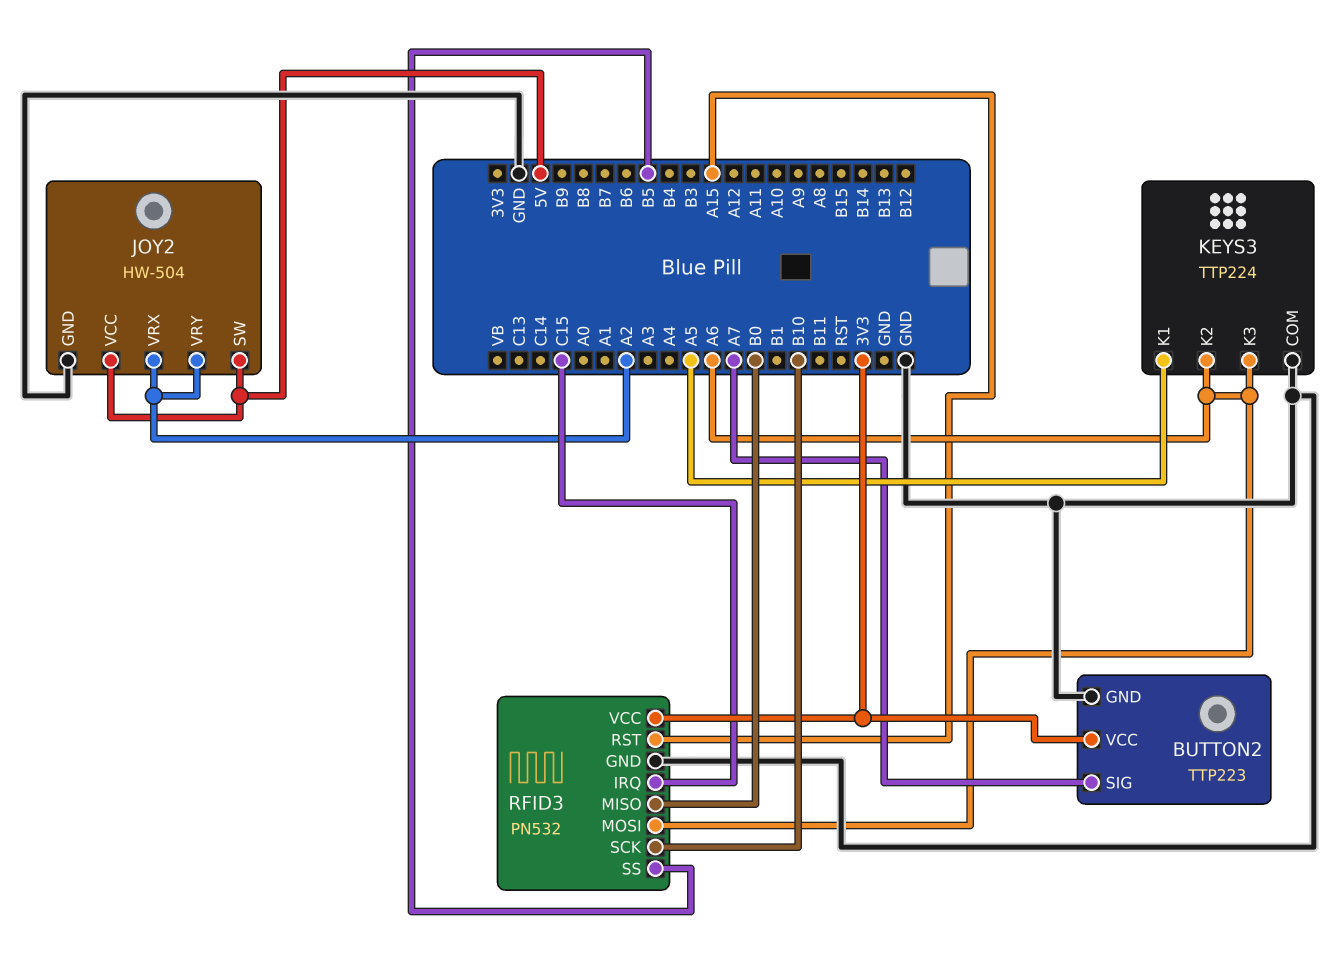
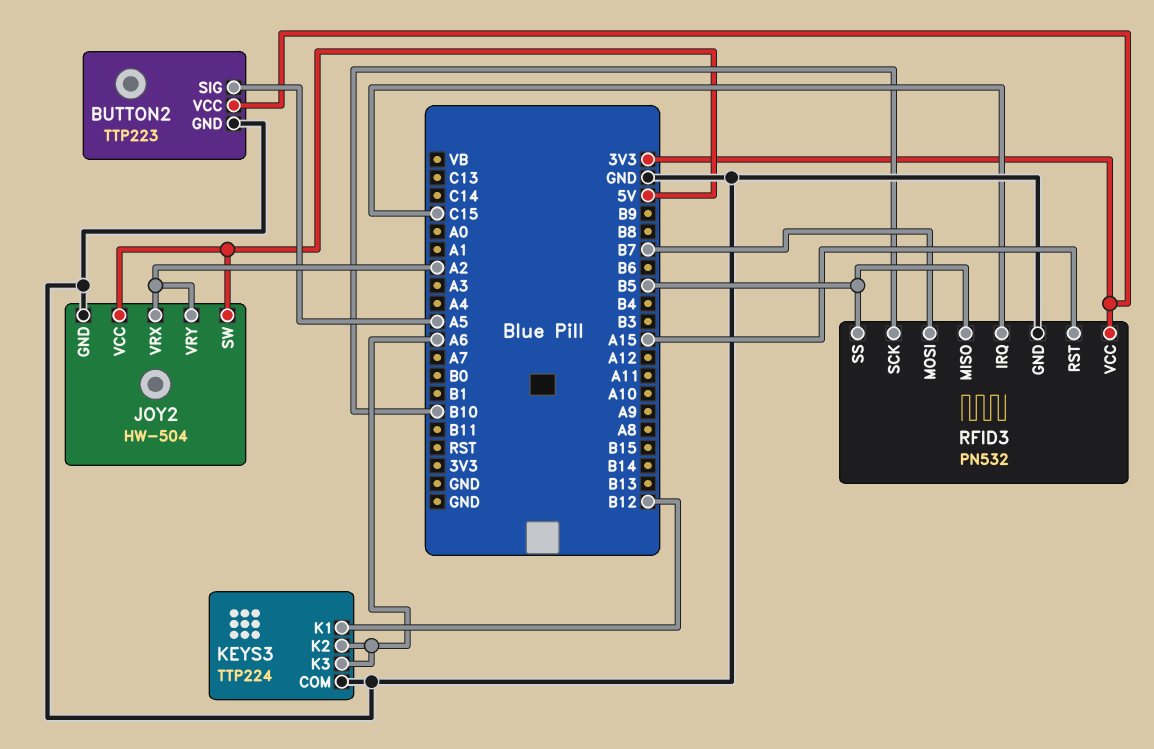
BUTTON2 pin SIG: A7 -> A5
KEYS3 pin K1: A5 -> B12
RFID3 pin MISO: B0 -> B5
RFID3 pin MOSI: A6 -> B7

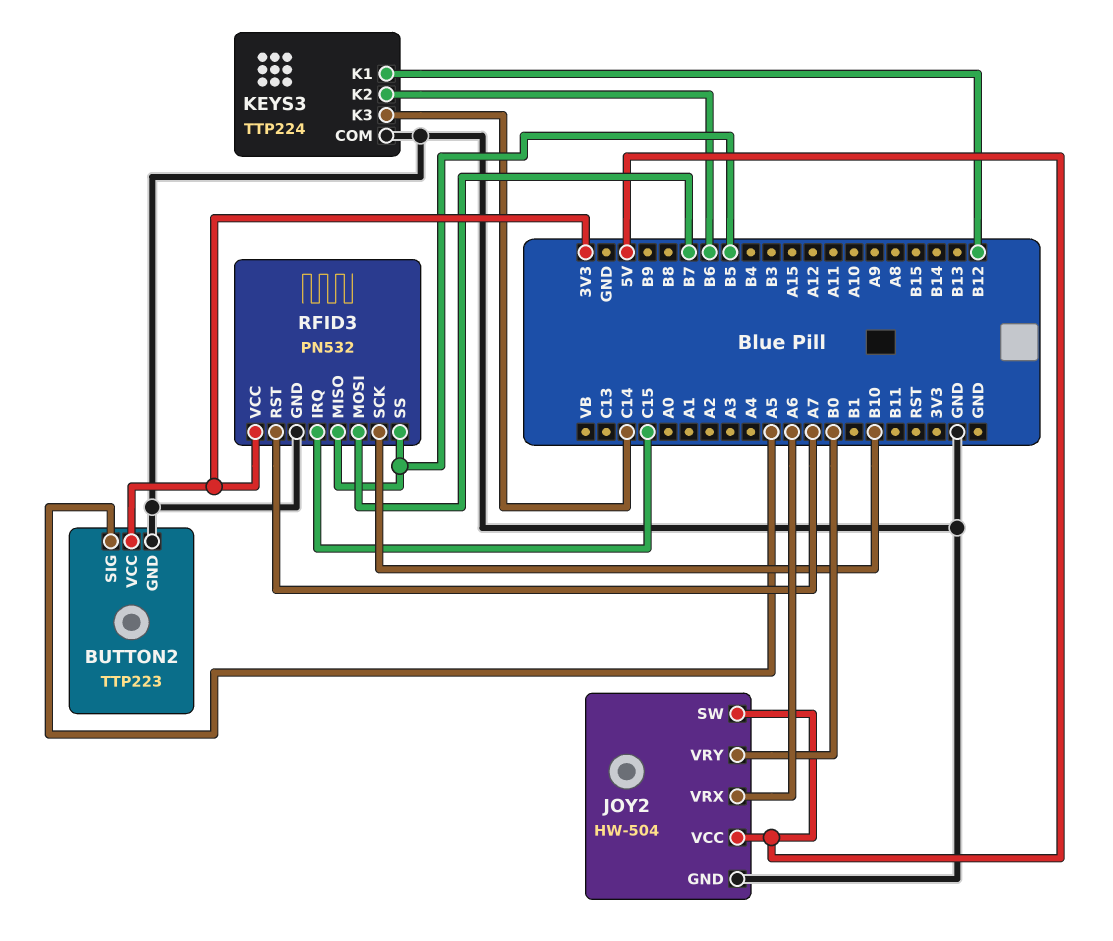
JOY2 pin VRX: A2 -> A6
JOY2 pin VRY: A2 -> B0
KEYS3 pin K2: A6 -> B6
KEYS3 pin K3: A6 -> C14
RFID3 pin RST: A15 -> A7

